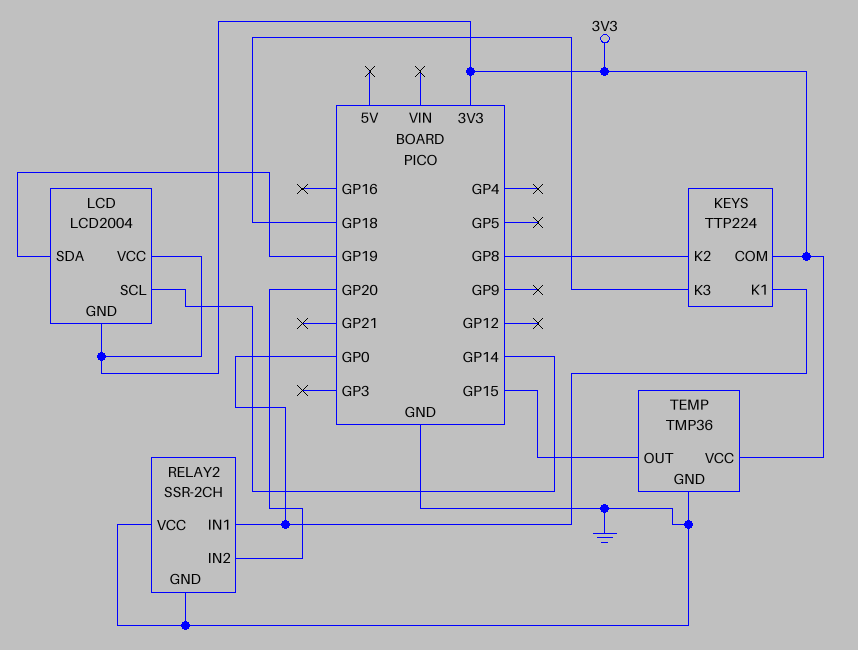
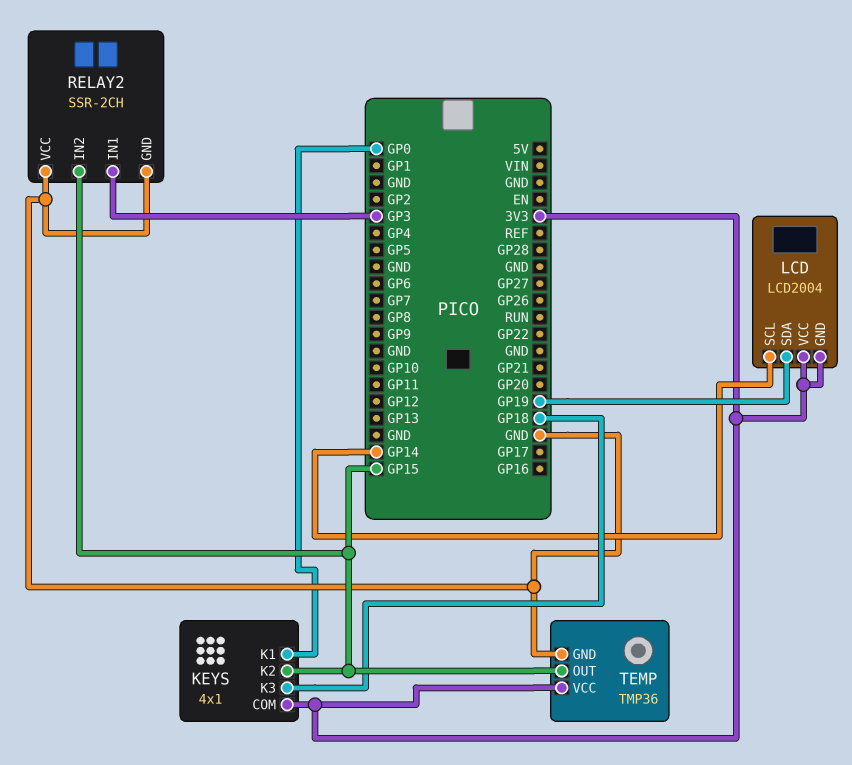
KEYS: TTP224 -> 4x1
KEYS pin K2: GP8 -> GP15
RELAY2 pin IN1: GP0 -> GP3
RELAY2 pin IN2: GP20 -> GP15

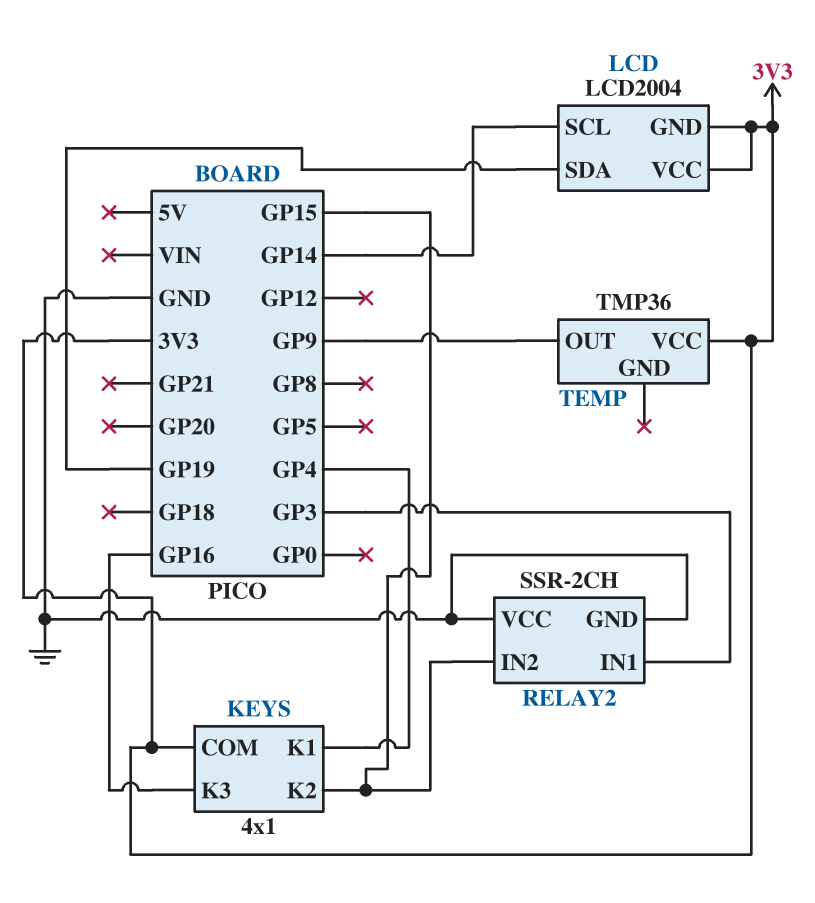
KEYS pin K1: GP0 -> GP4
KEYS pin K3: GP18 -> GP16
TEMP pin GND: GND -> none
TEMP pin OUT: GP15 -> GP9

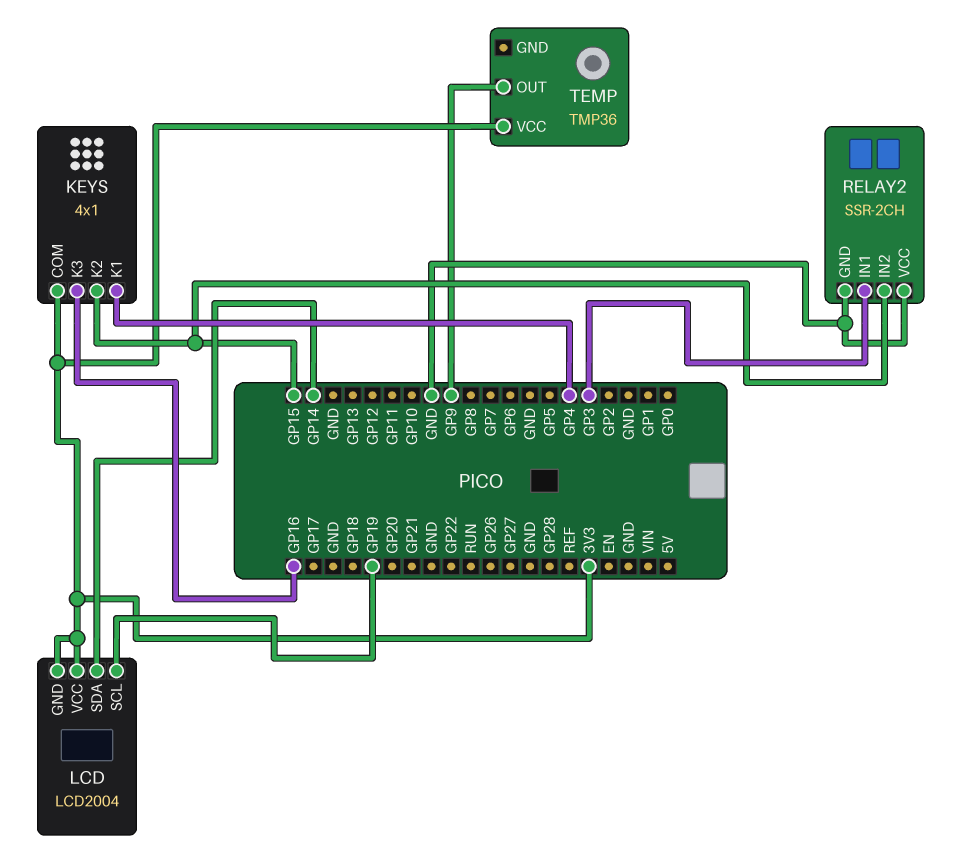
LCD pin SCL: GP14 -> GP19
LCD pin SDA: GP19 -> GP14

